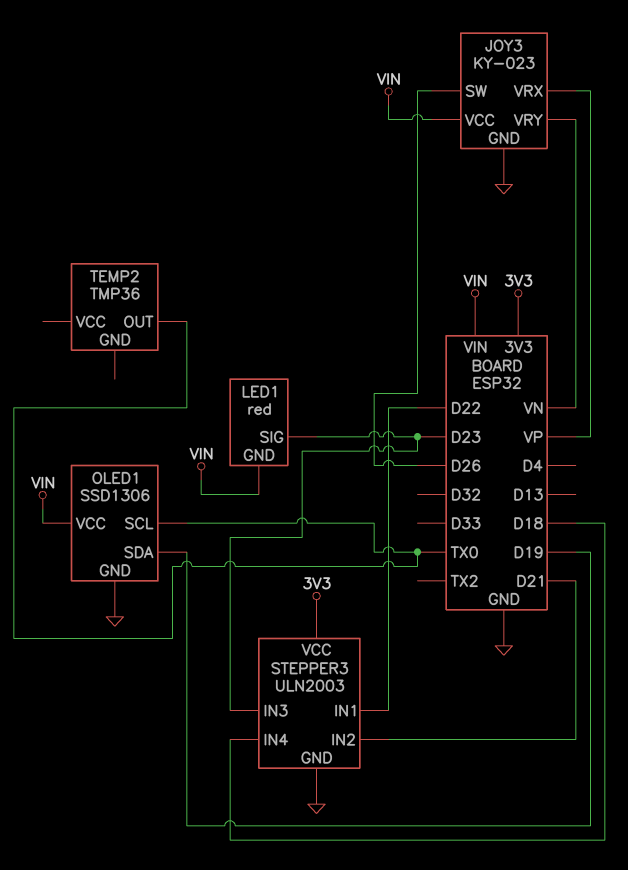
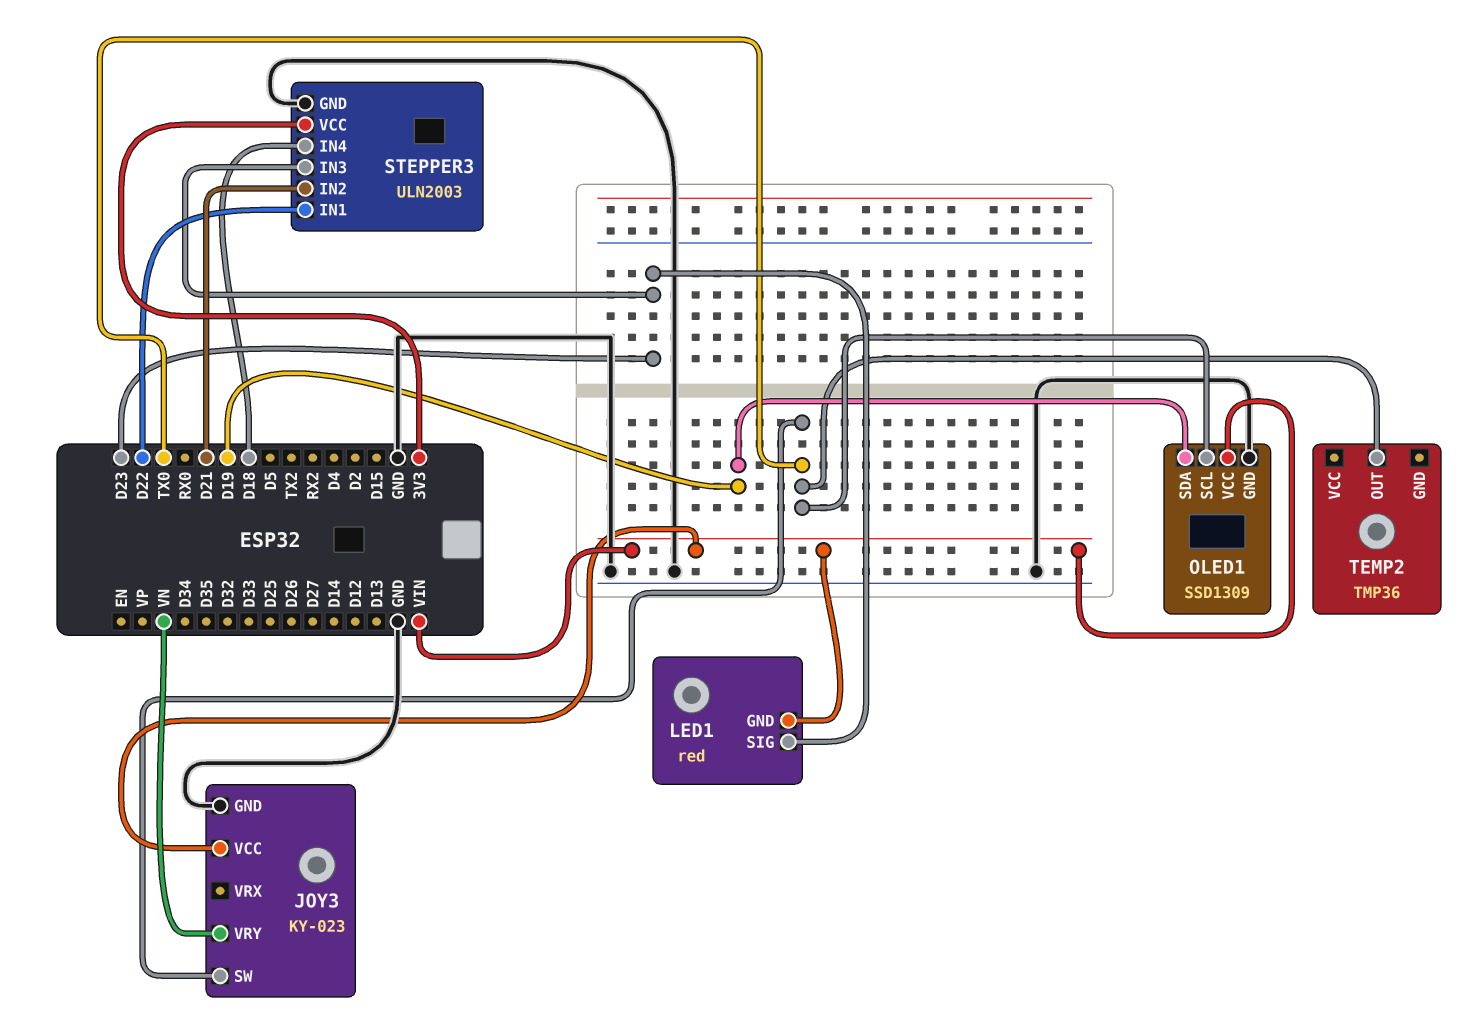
JOY3 pin SW: D26 -> TX0
JOY3 pin VRX: VP -> none
OLED1: SSD1306 -> SSD1309

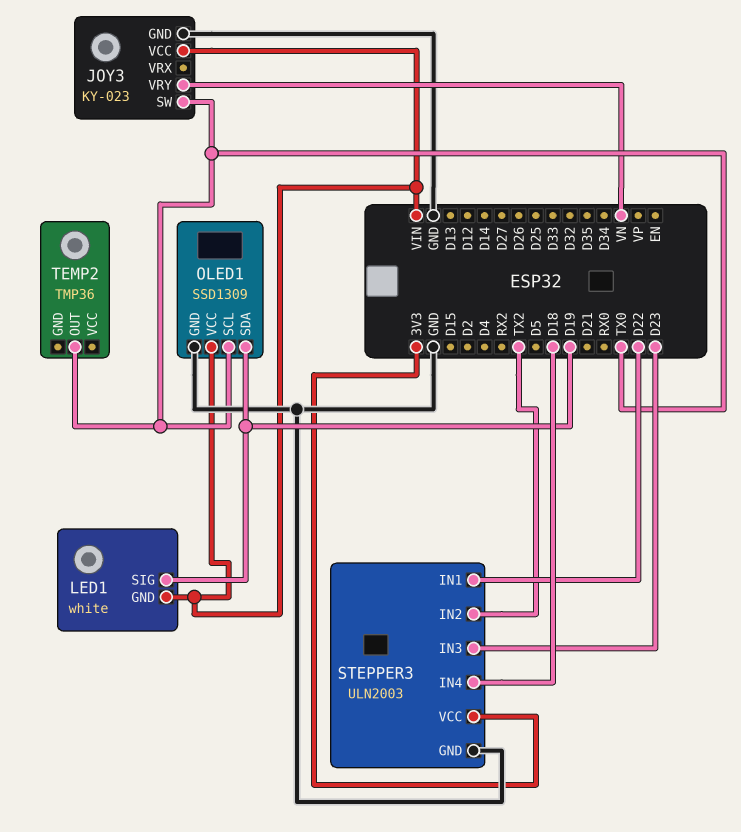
LED1: red -> white
LED1 pin SIG: D23 -> D19
STEPPER3 pin IN2: D21 -> TX2

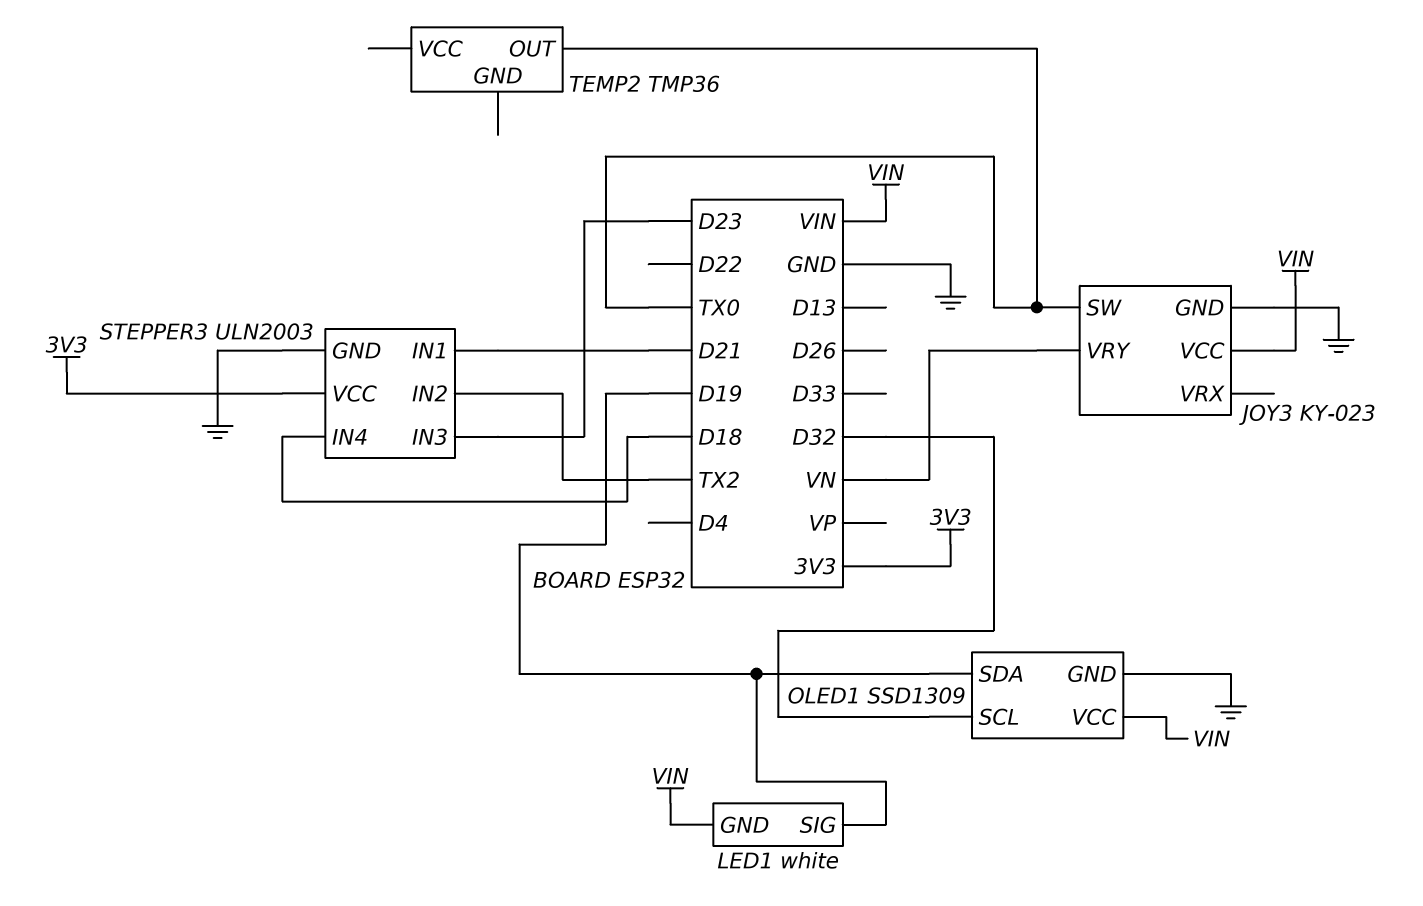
OLED1 pin SCL: TX0 -> D32
STEPPER3 pin IN1: D22 -> D21

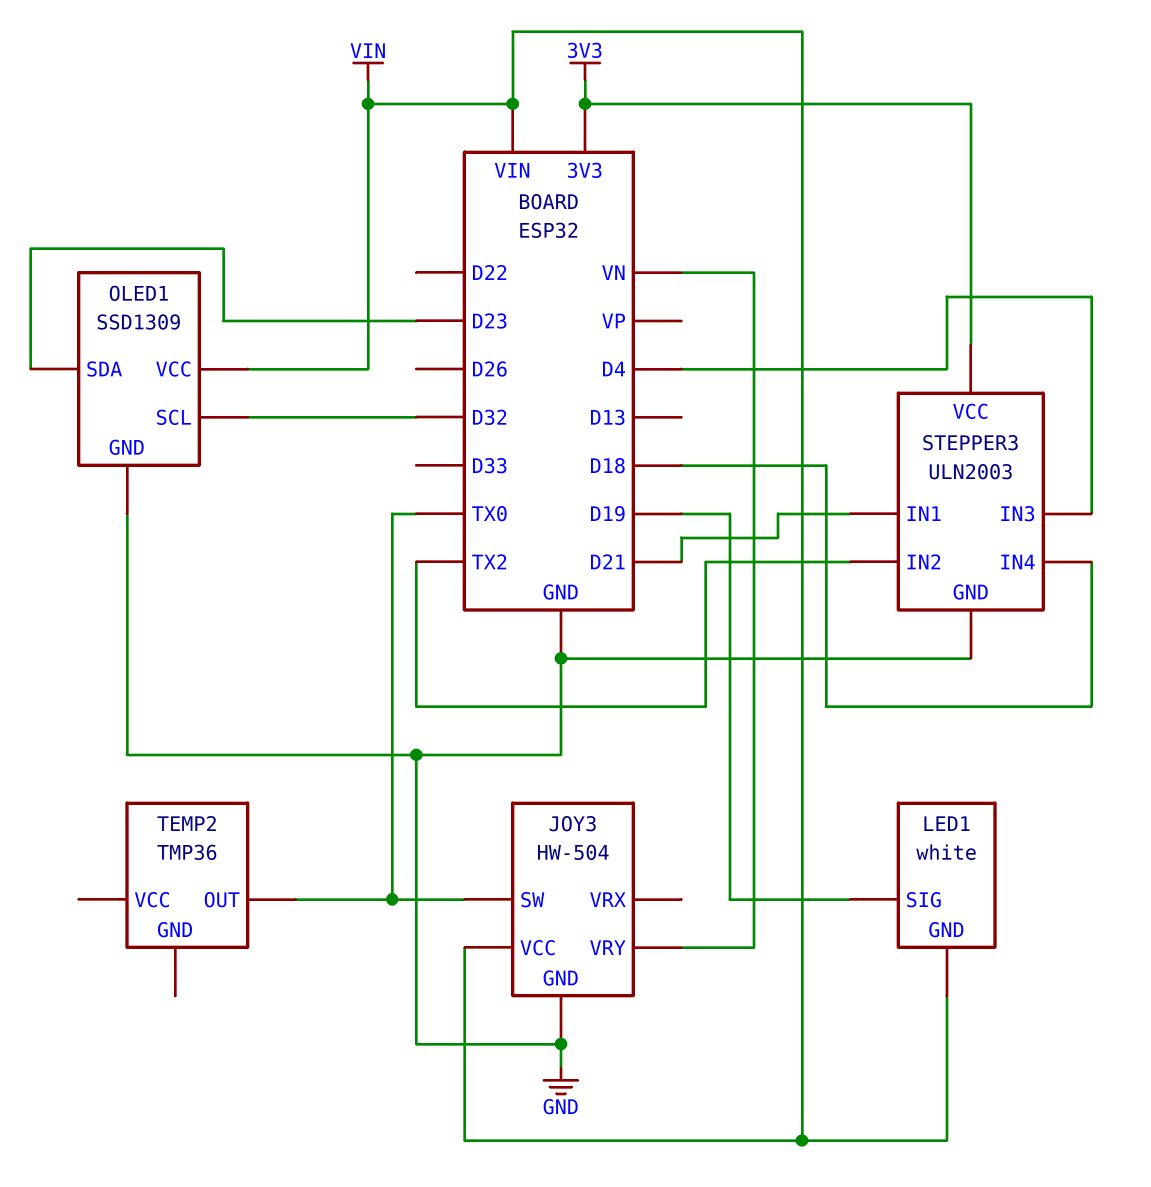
JOY3: KY-023 -> HW-504
OLED1 pin SDA: D19 -> D23
STEPPER3 pin IN3: D23 -> D4

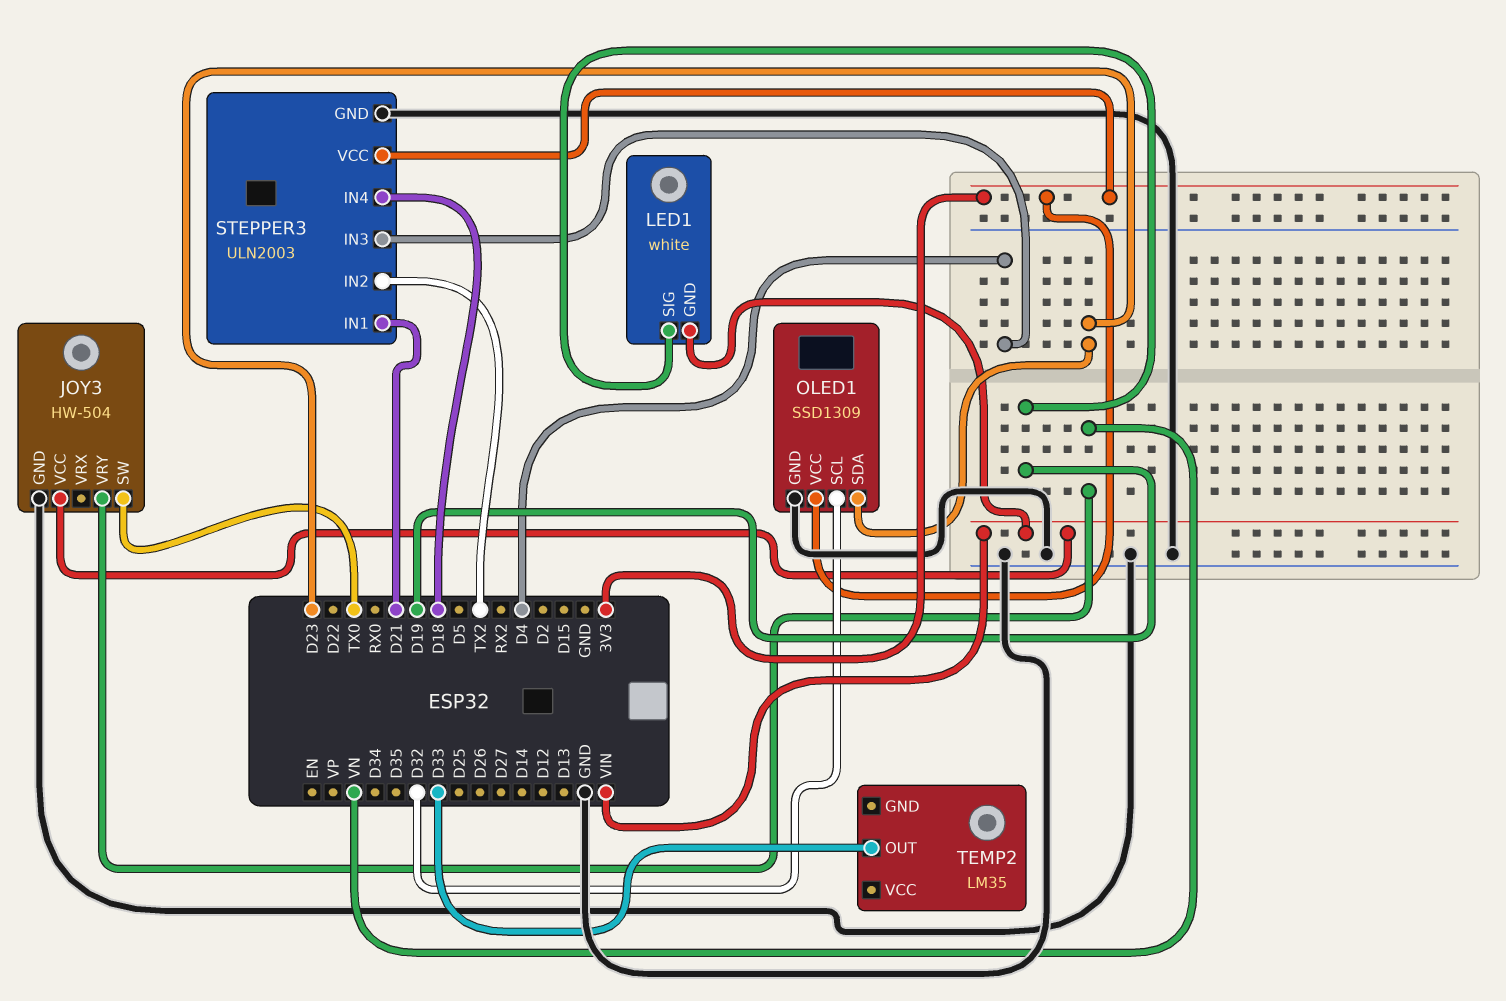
OLED1 pin VCC: VIN -> 3V3
TEMP2: TMP36 -> LM35
TEMP2 pin OUT: TX0 -> D33

